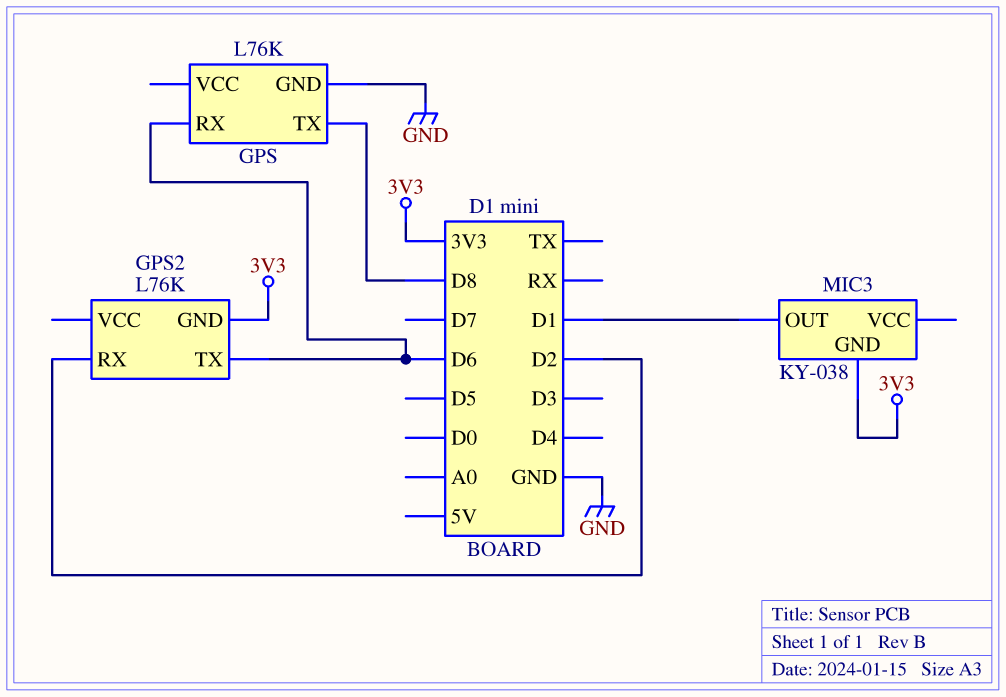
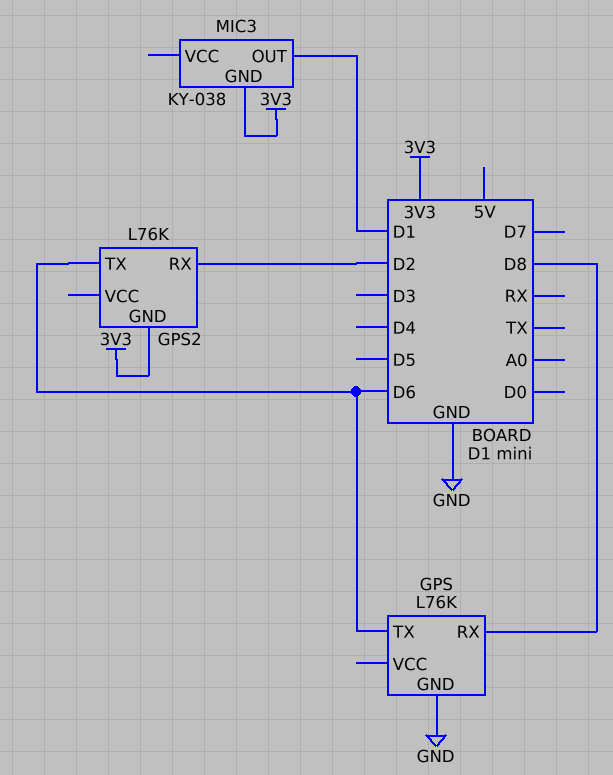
GPS pin RX: D6 -> D8
GPS pin TX: D8 -> D6

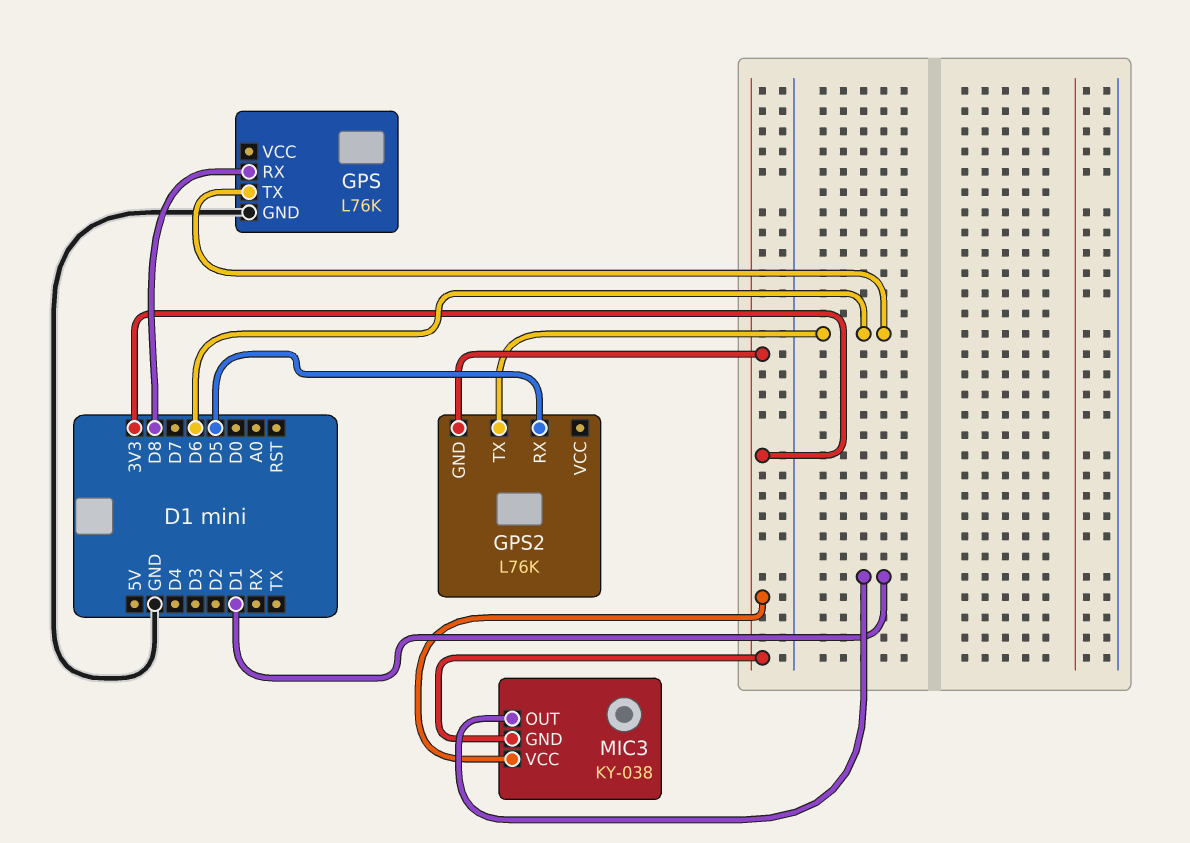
GPS2 pin RX: D2 -> D5
MIC3 pin VCC: none -> 3V3

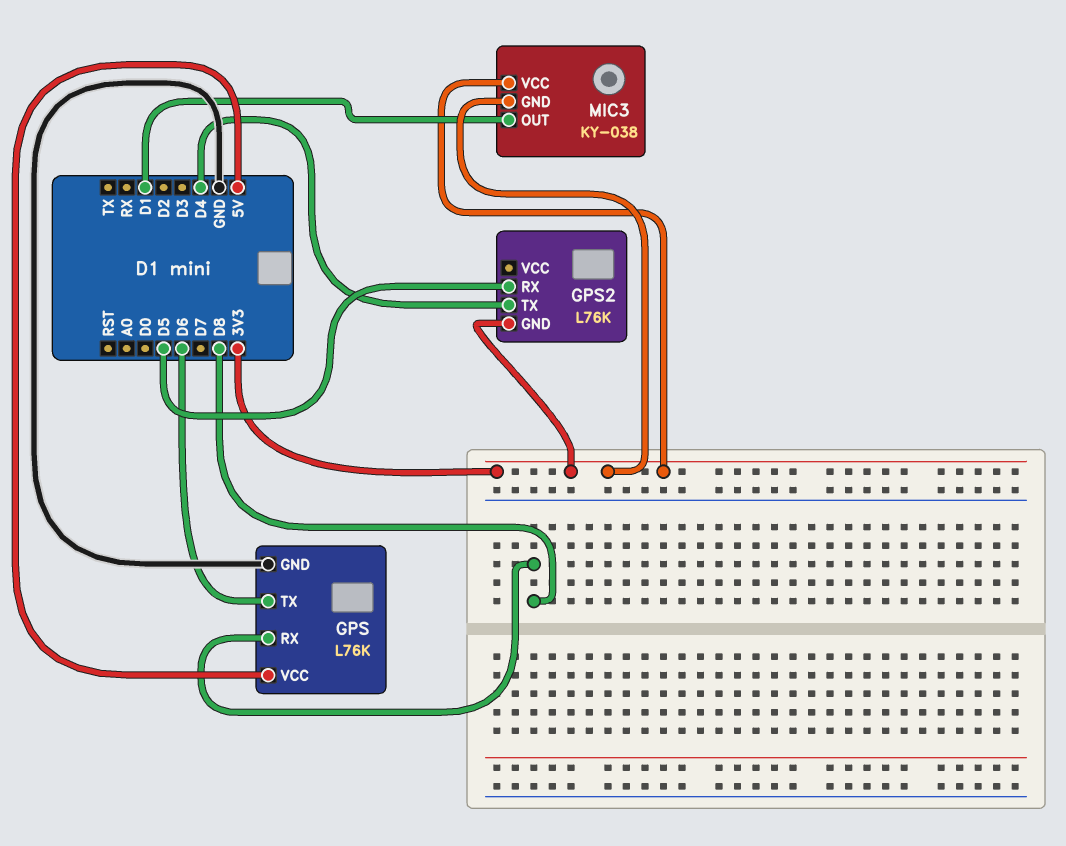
GPS pin VCC: none -> 5V
GPS2 pin TX: D6 -> D4

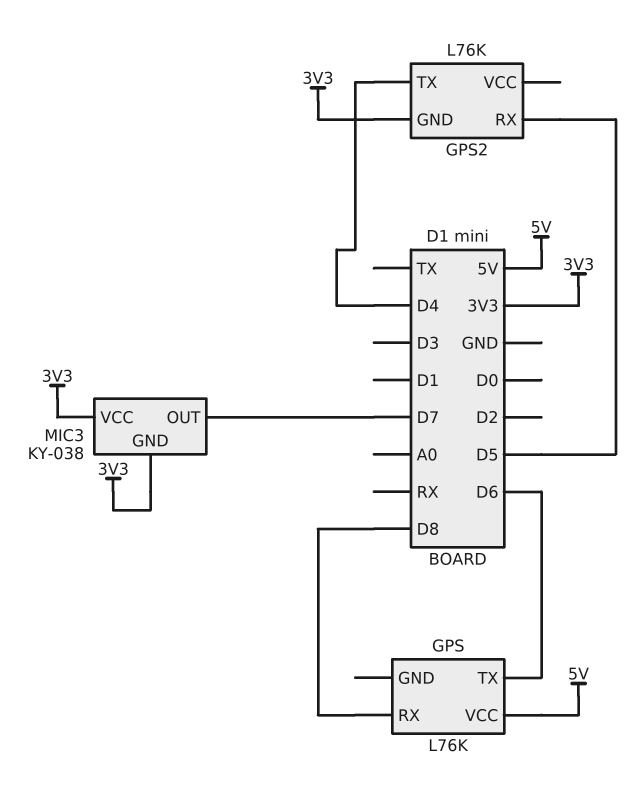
GPS pin GND: GND -> none
MIC3 pin OUT: D1 -> D7

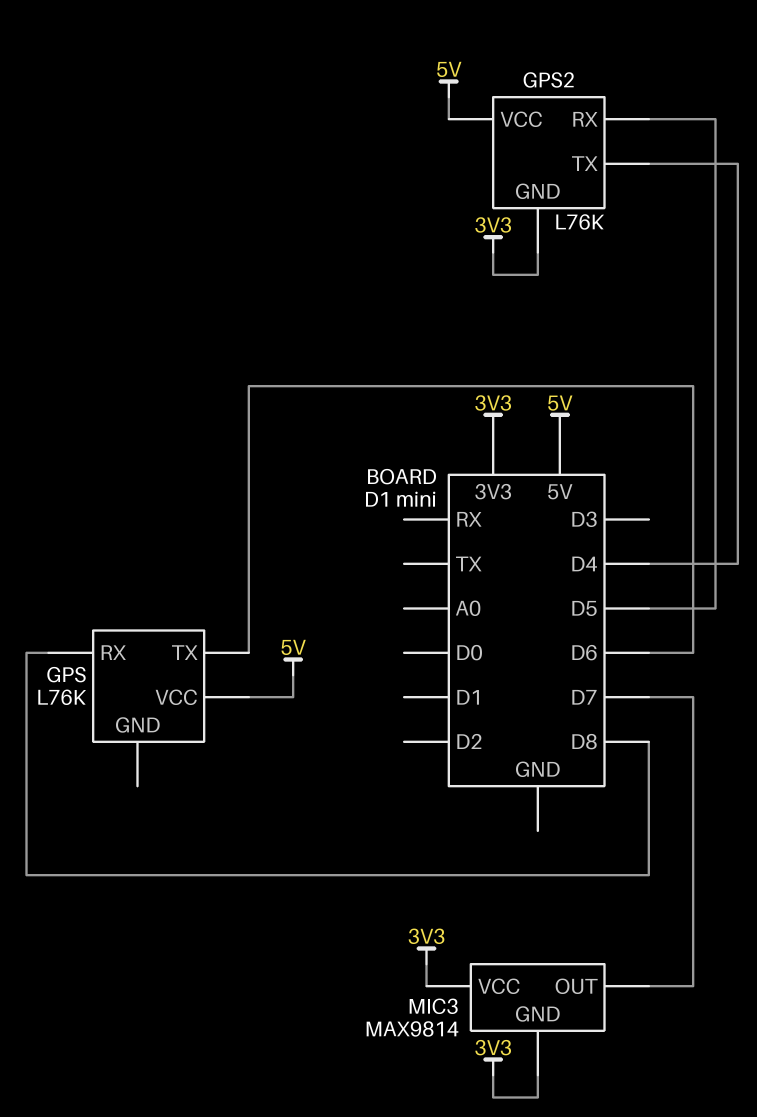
GPS2 pin VCC: none -> 5V
MIC3: KY-038 -> MAX9814

